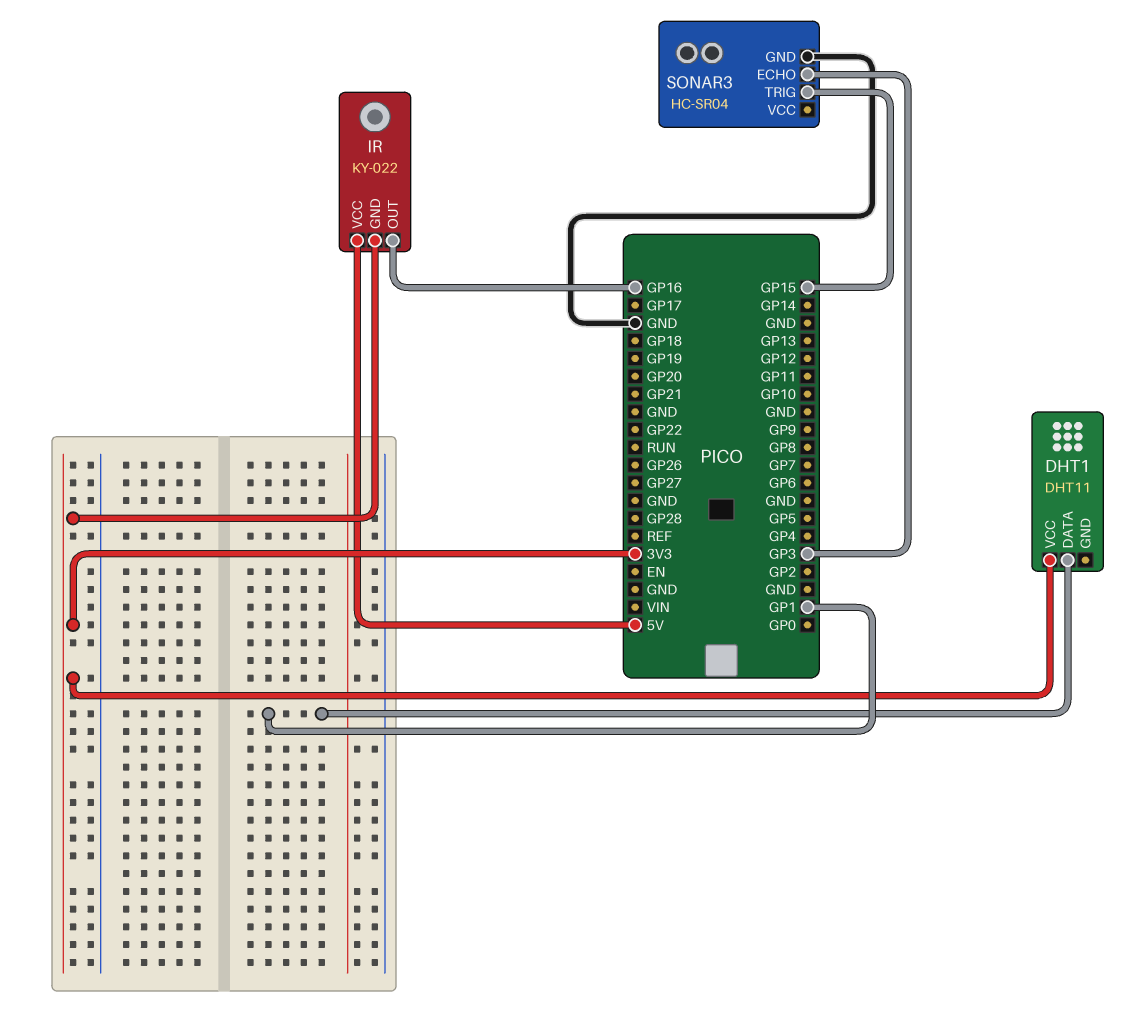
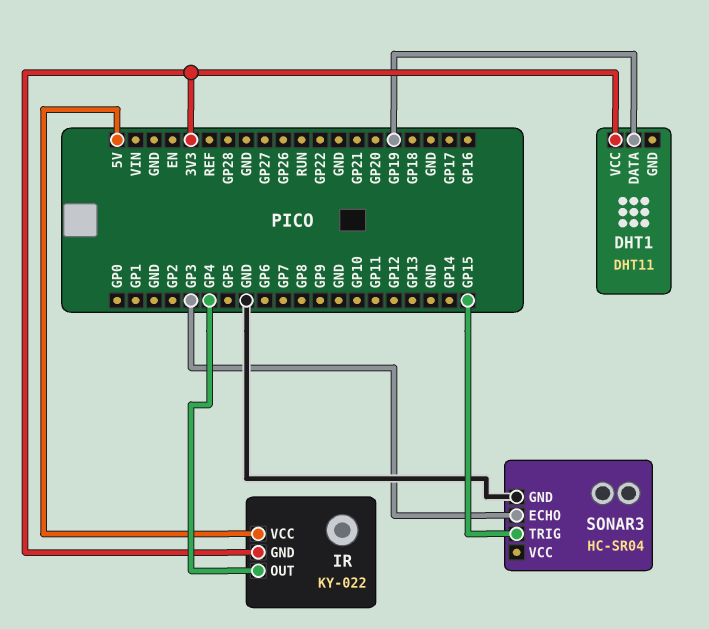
DHT1 pin DATA: GP1 -> GP19
IR pin OUT: GP16 -> GP4

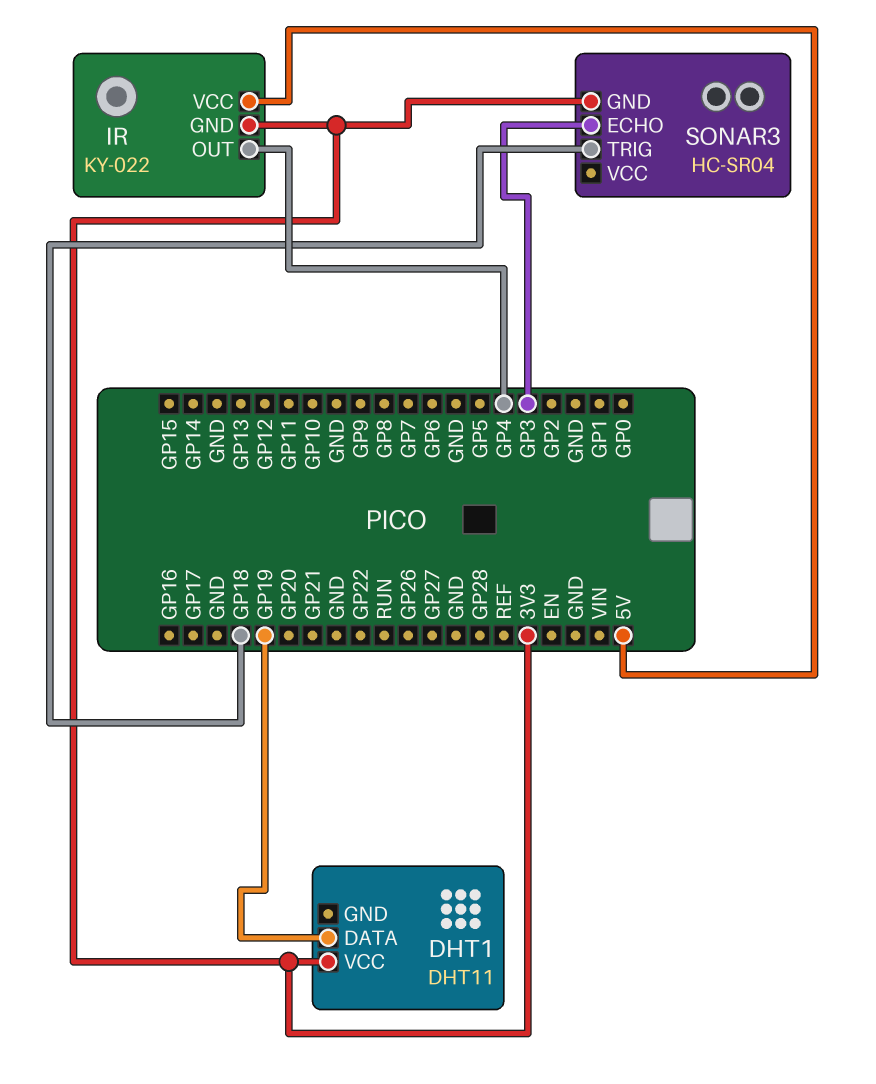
SONAR3 pin GND: GND -> 3V3
SONAR3 pin TRIG: GP15 -> GP18

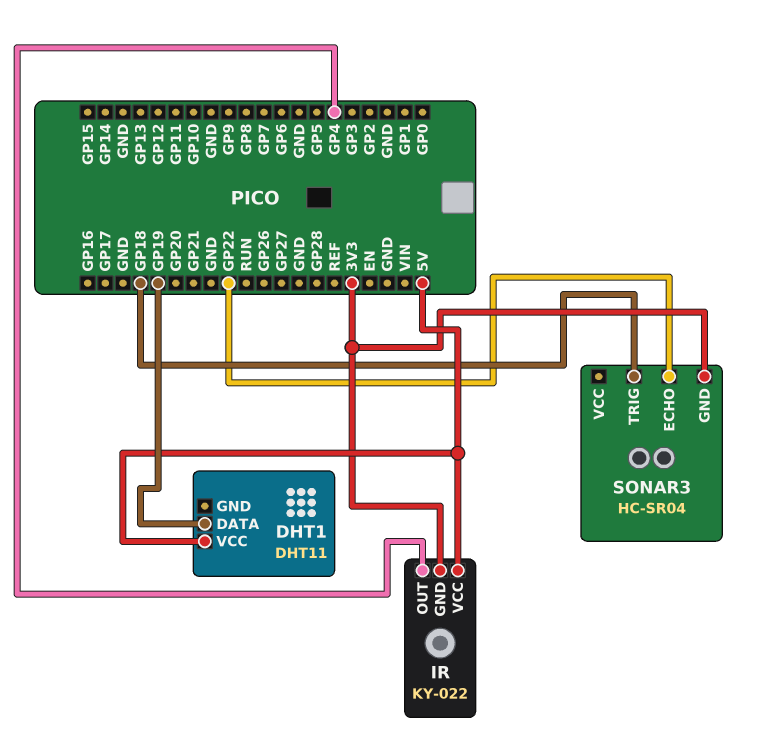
DHT1 pin VCC: 3V3 -> 5V
SONAR3 pin ECHO: GP3 -> GP22

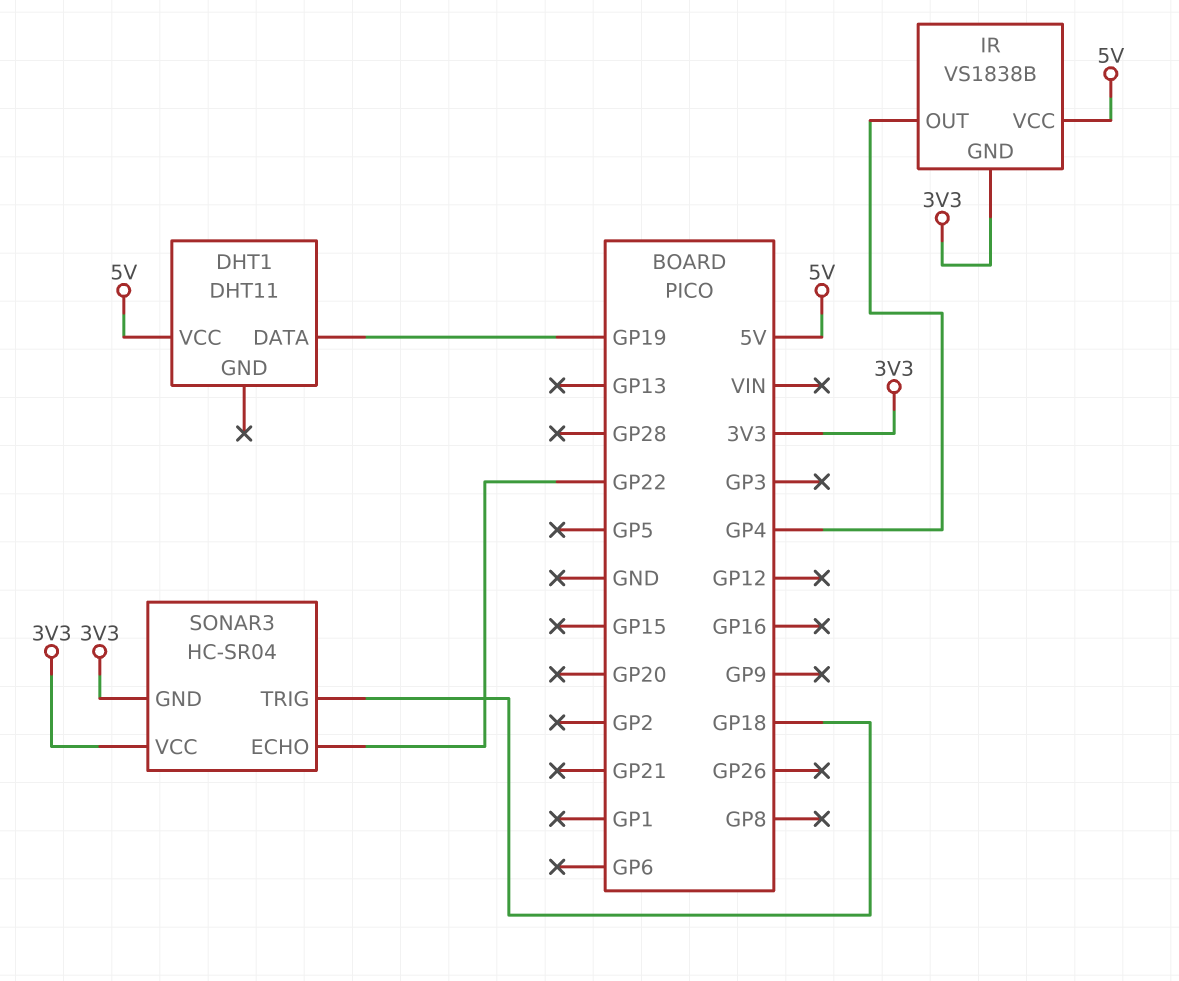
IR: KY-022 -> VS1838B
SONAR3 pin VCC: none -> 3V3

